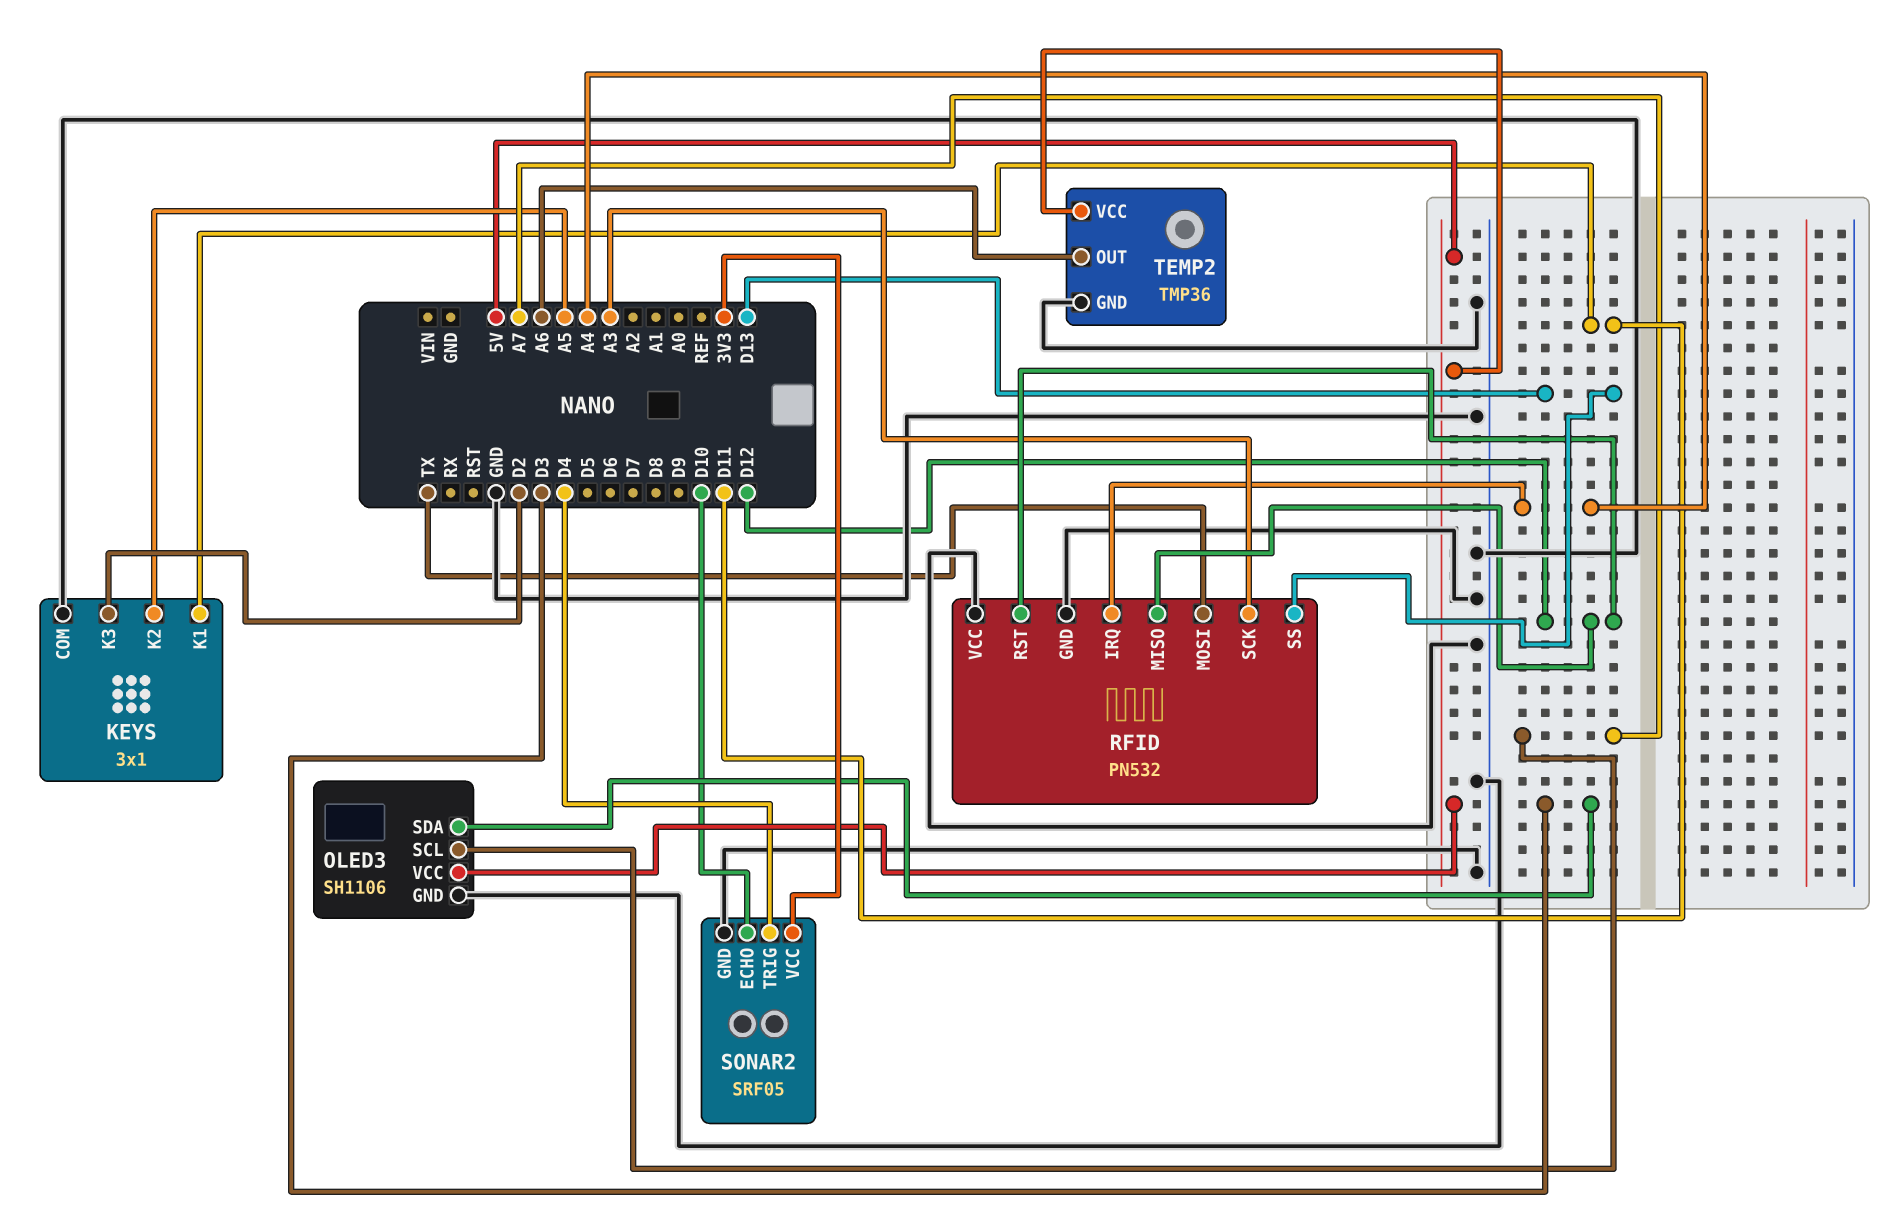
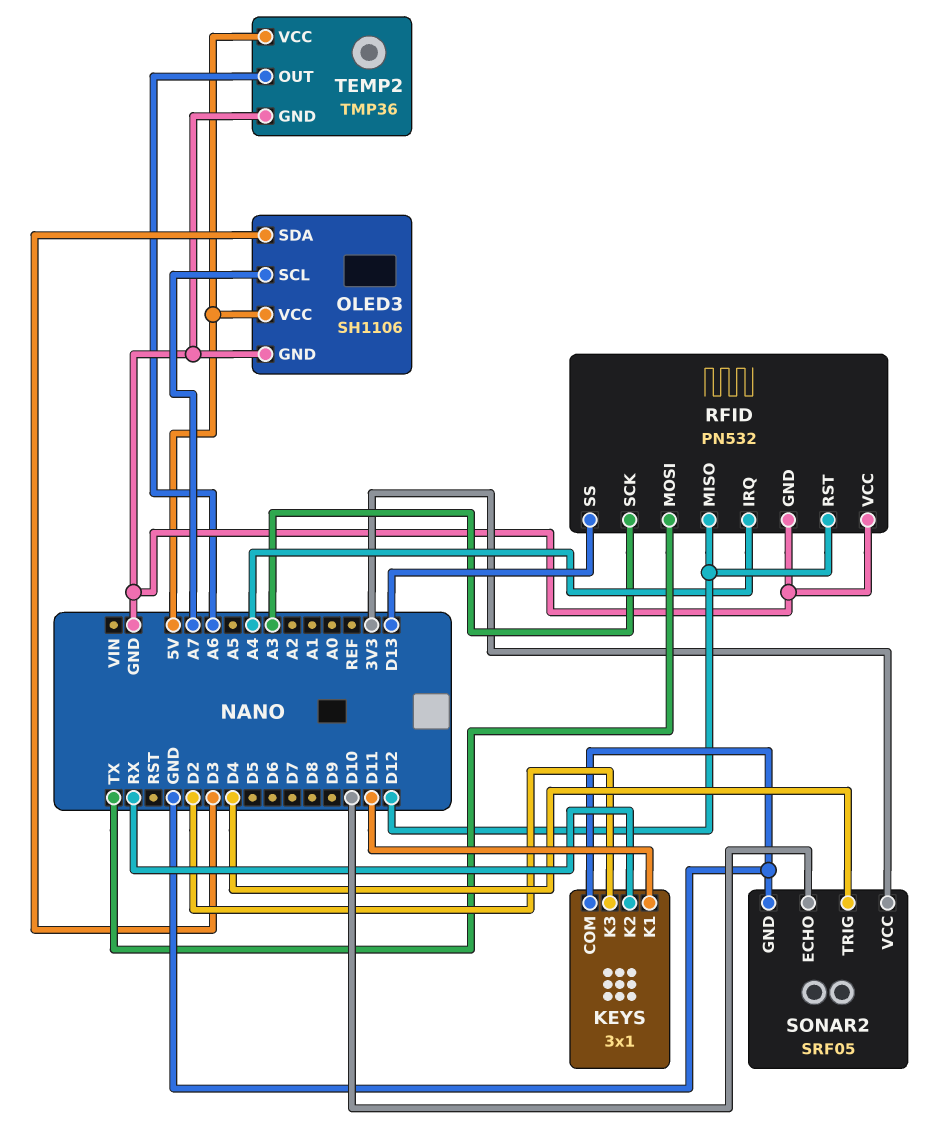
KEYS pin K2: A5 -> RX

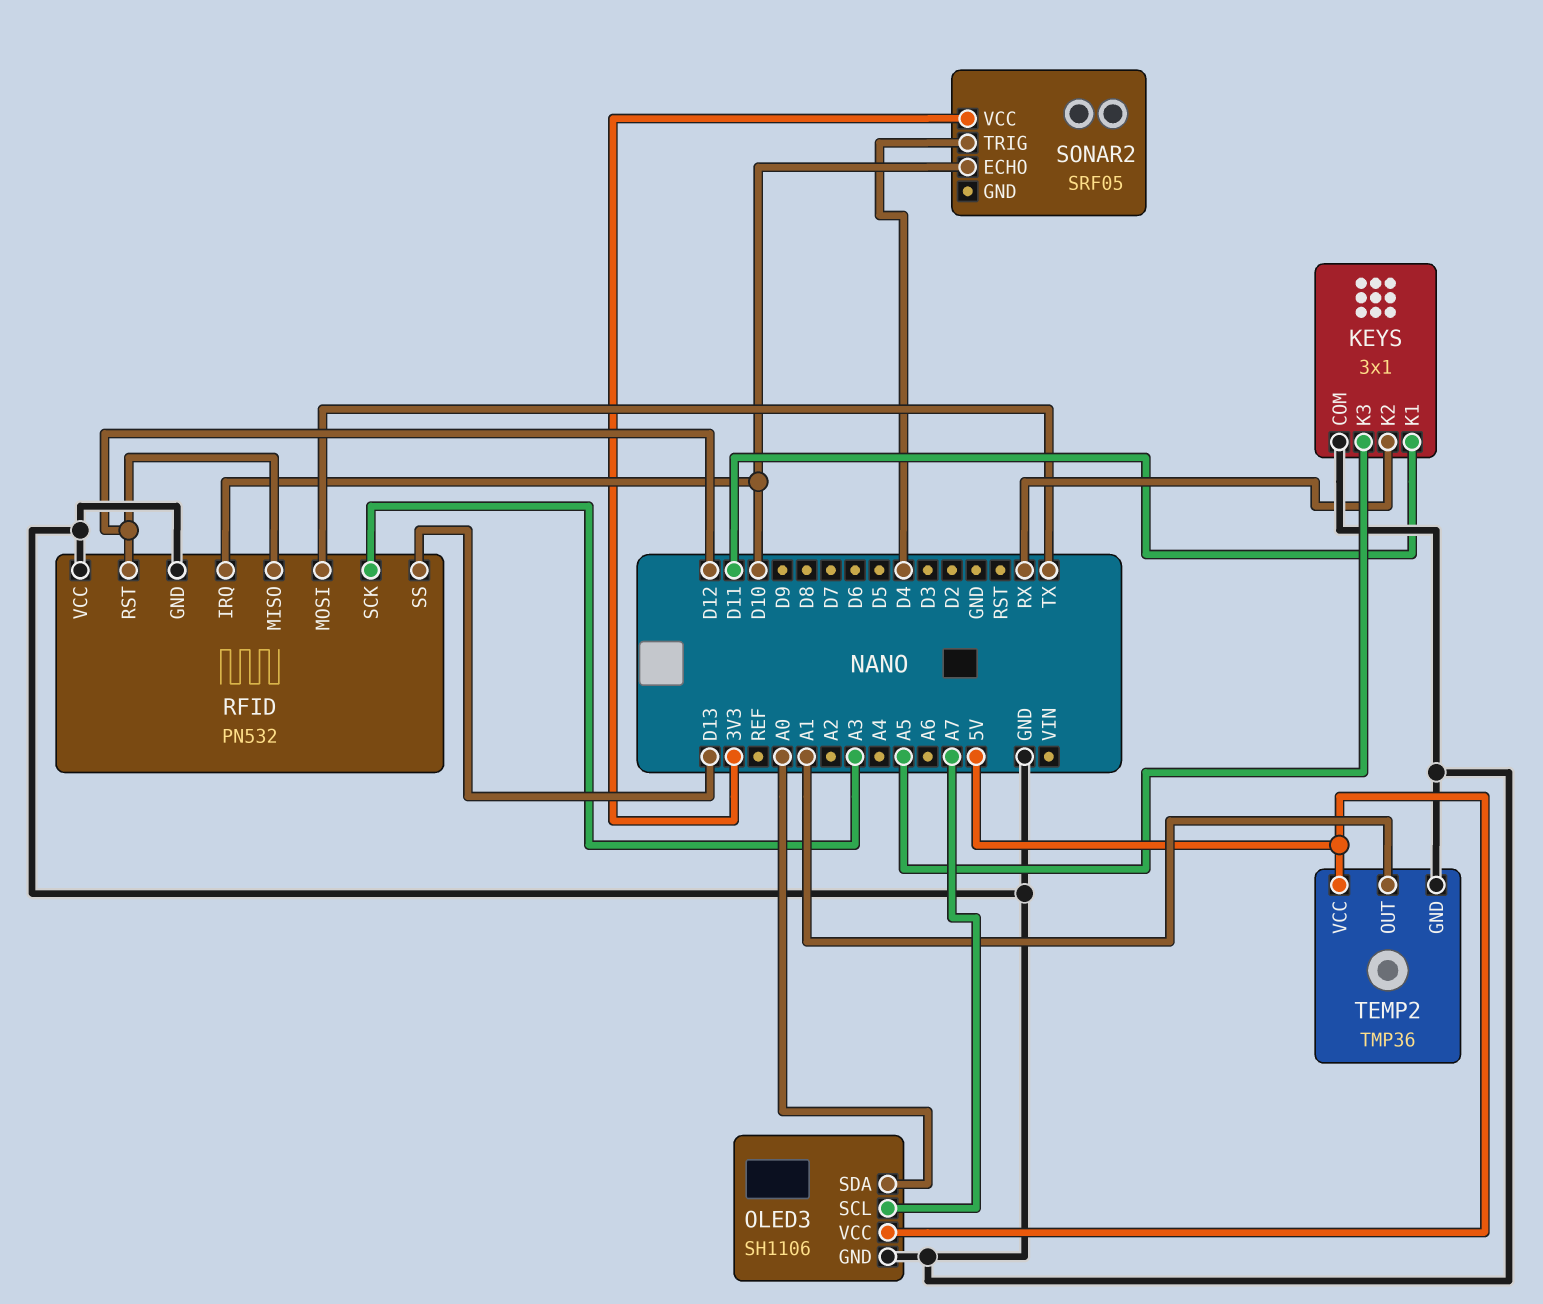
KEYS pin K3: D2 -> A5
OLED3 pin SDA: D3 -> A0
RFID pin IRQ: A4 -> D10
SONAR2 pin GND: GND -> none
TEMP2 pin OUT: A6 -> A1

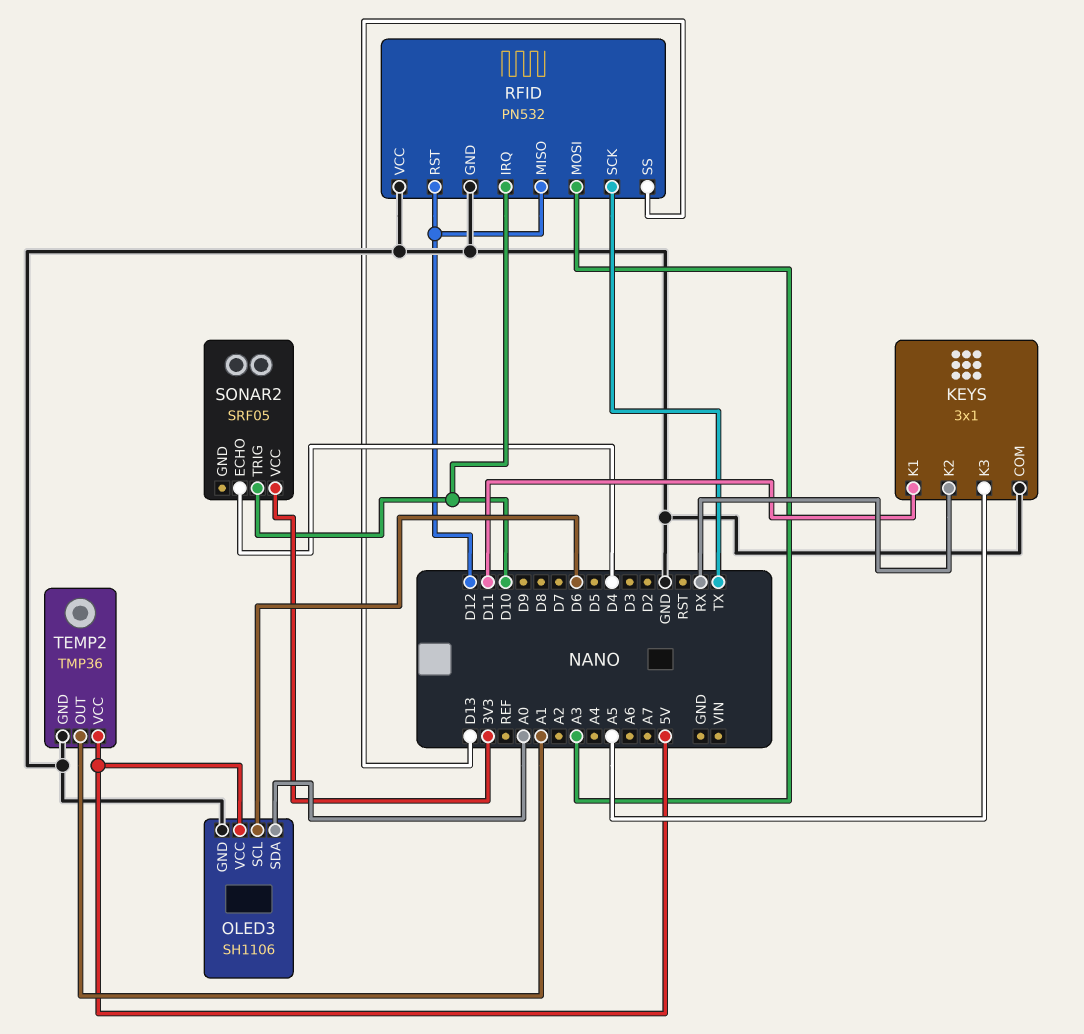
OLED3 pin SCL: A7 -> D6
RFID pin MOSI: TX -> A3
RFID pin SCK: A3 -> TX
SONAR2 pin ECHO: D10 -> D4
SONAR2 pin TRIG: D4 -> D10

